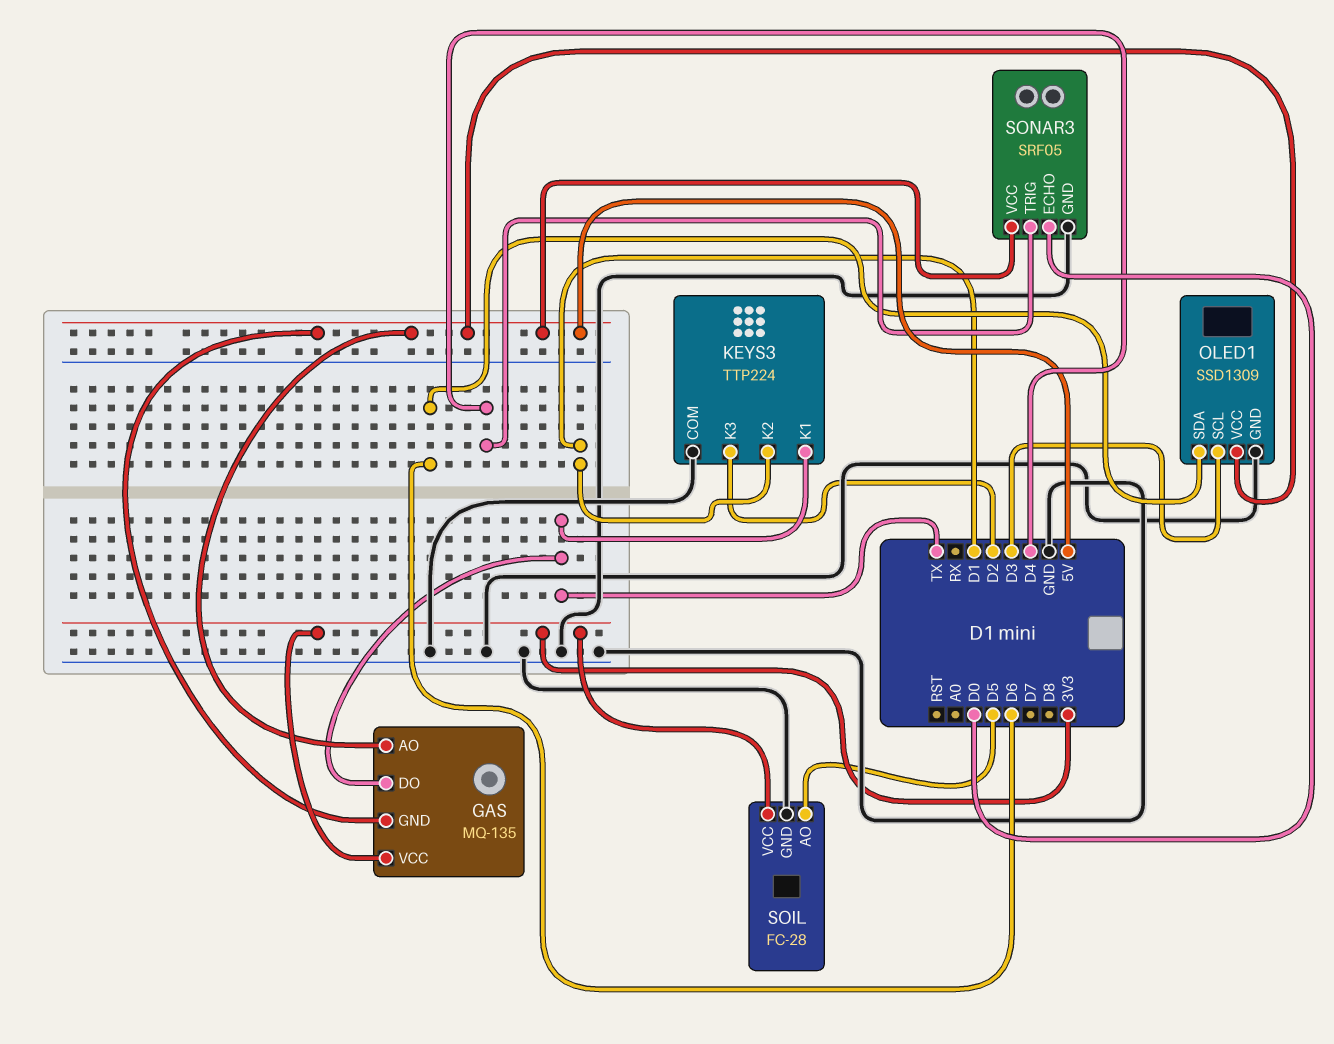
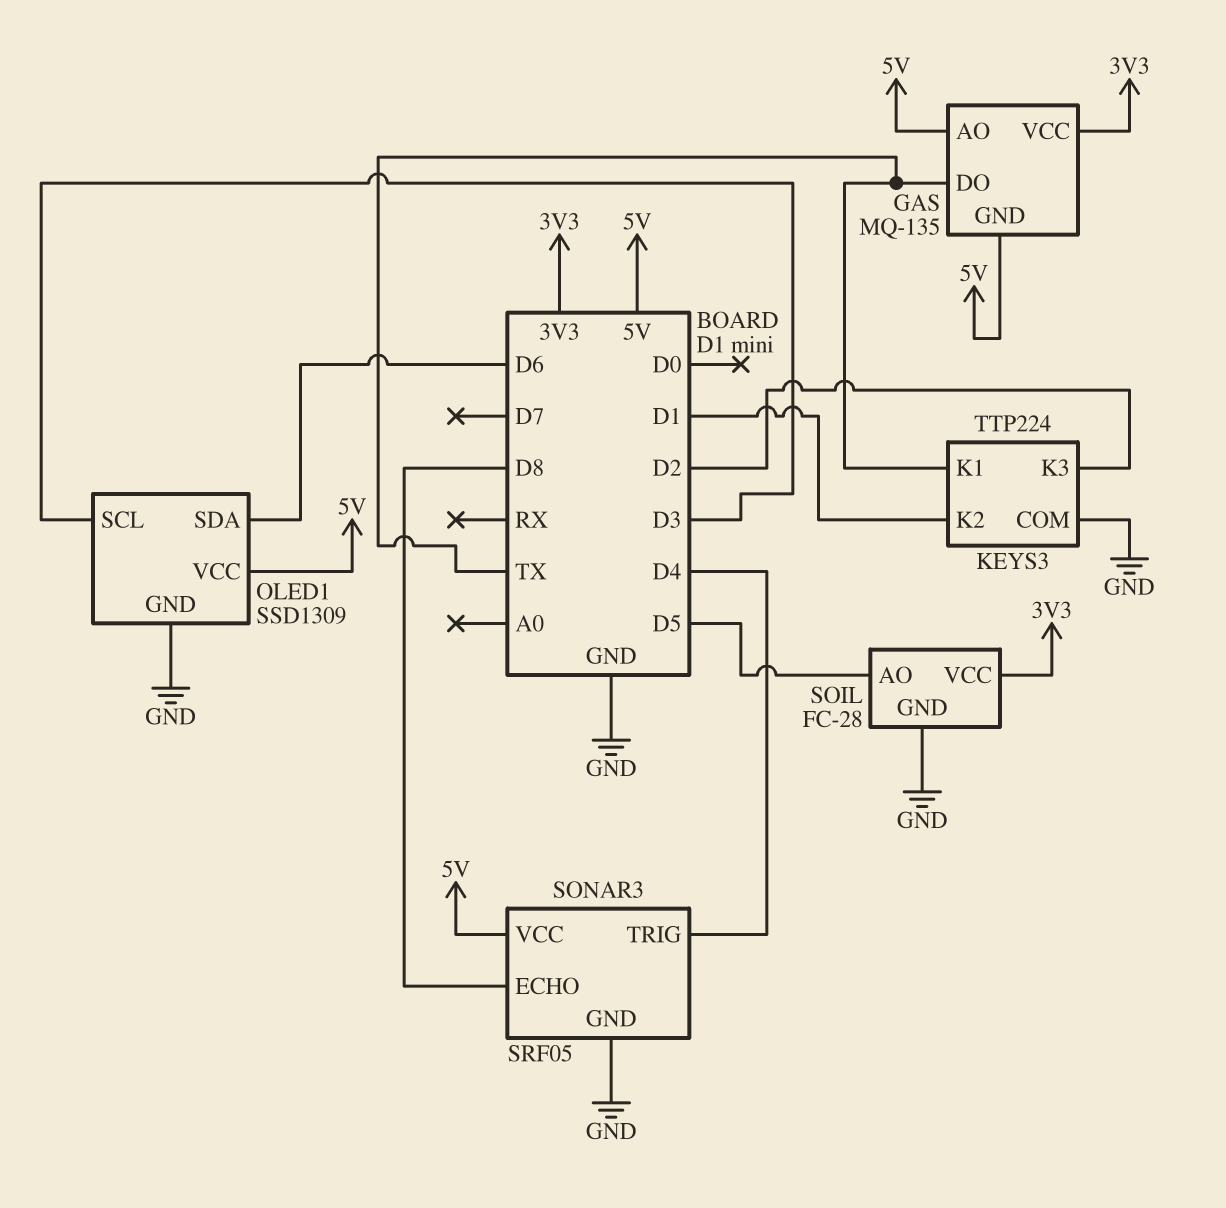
SONAR3 pin ECHO: D0 -> D8

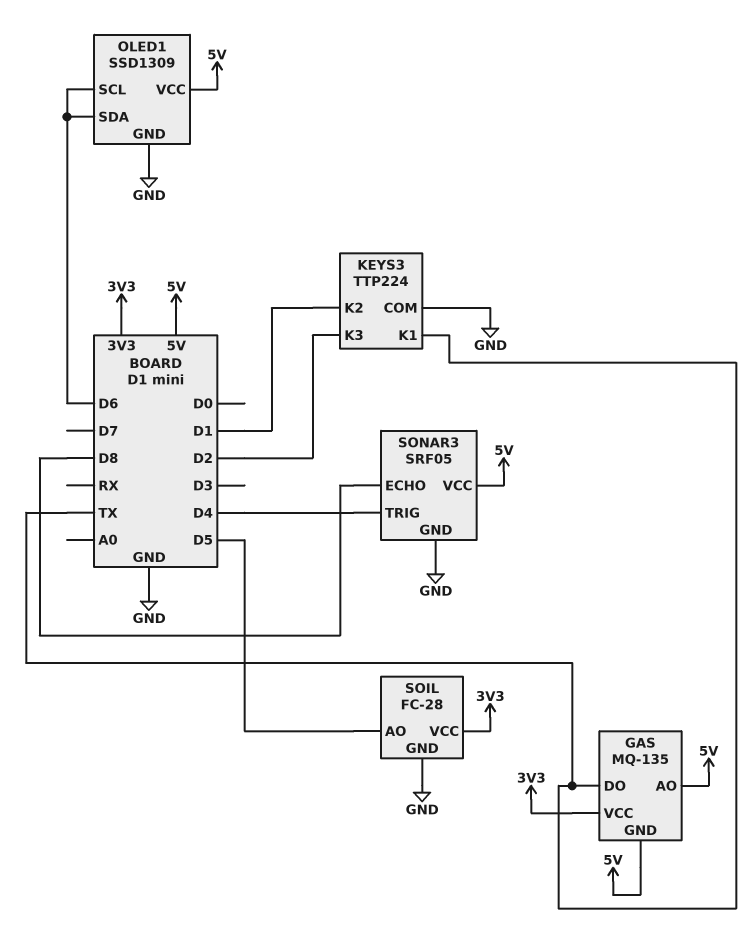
OLED1 pin SCL: D3 -> D6

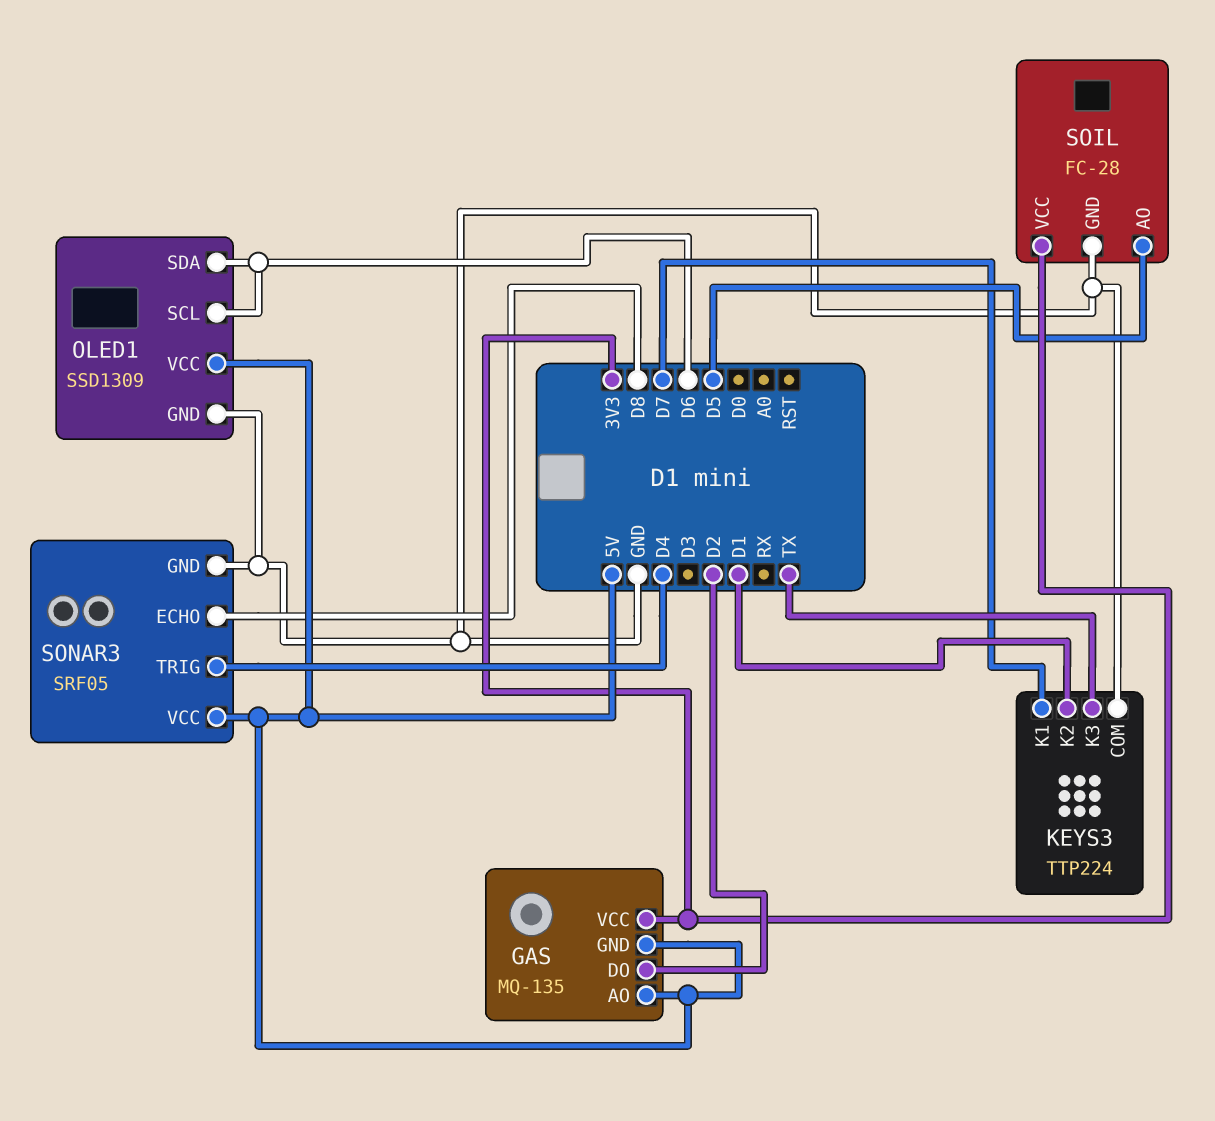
GAS pin DO: TX -> D2
KEYS3 pin K1: TX -> D7
KEYS3 pin K3: D2 -> TX

